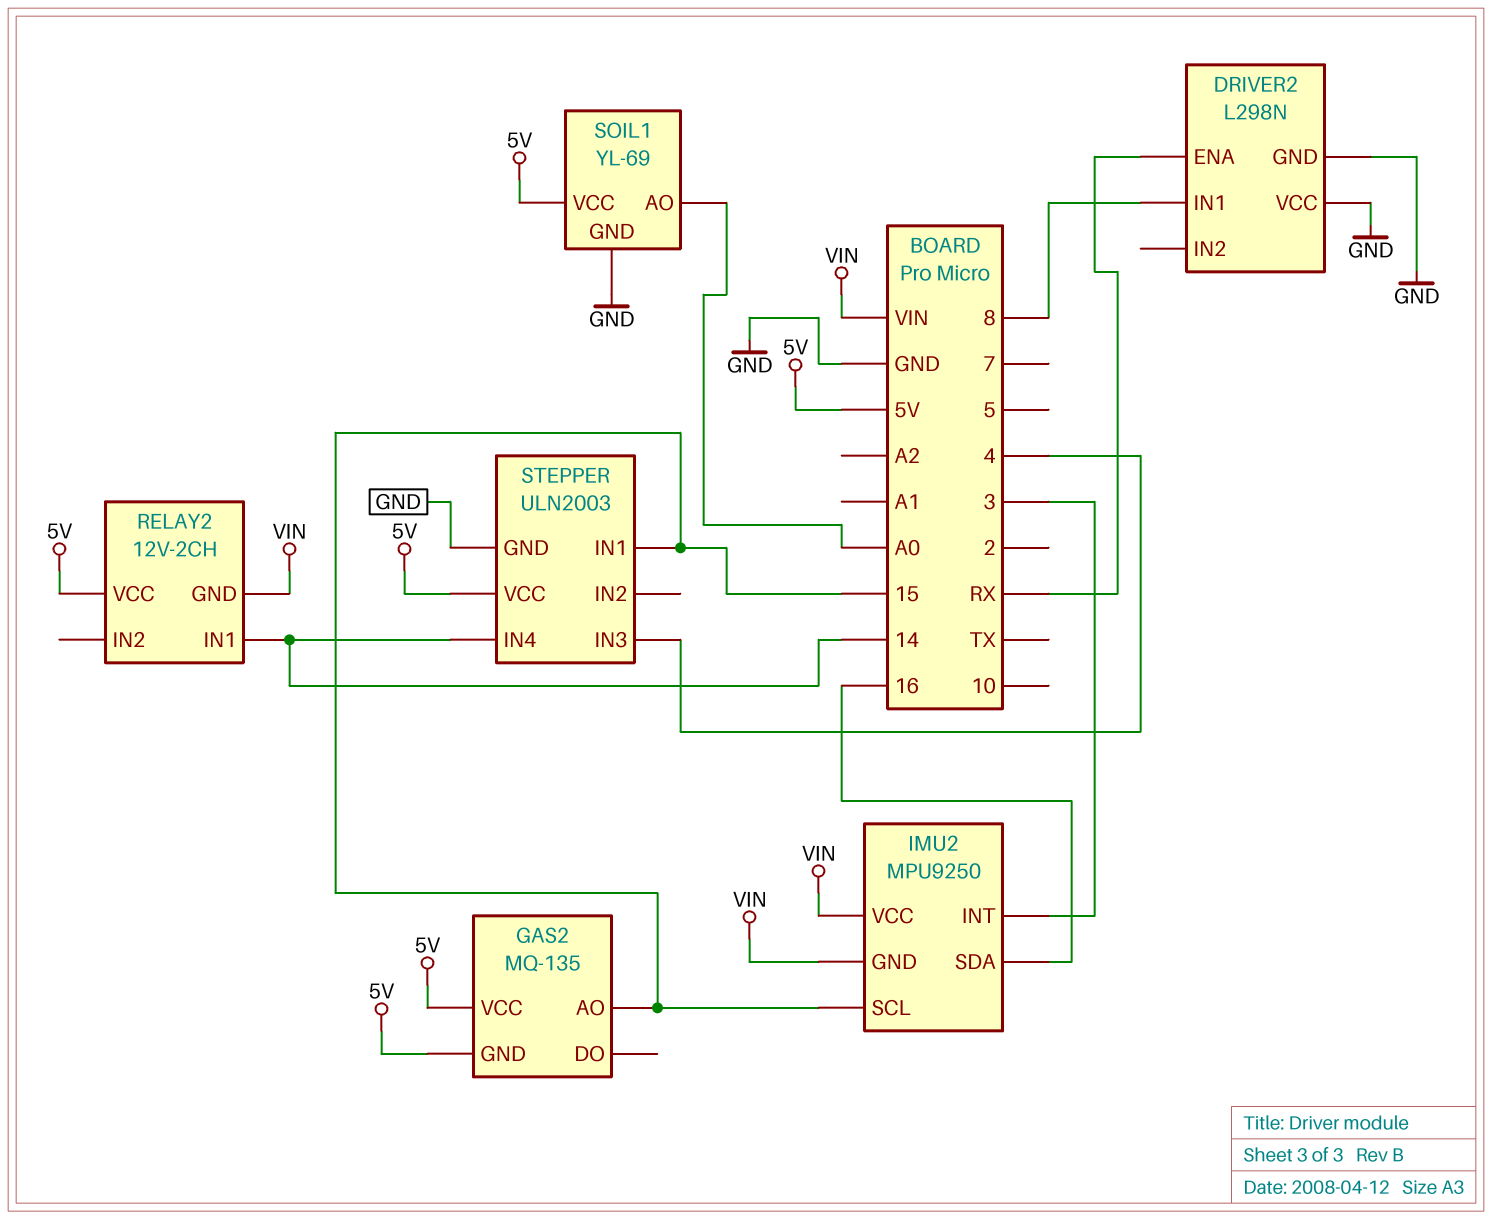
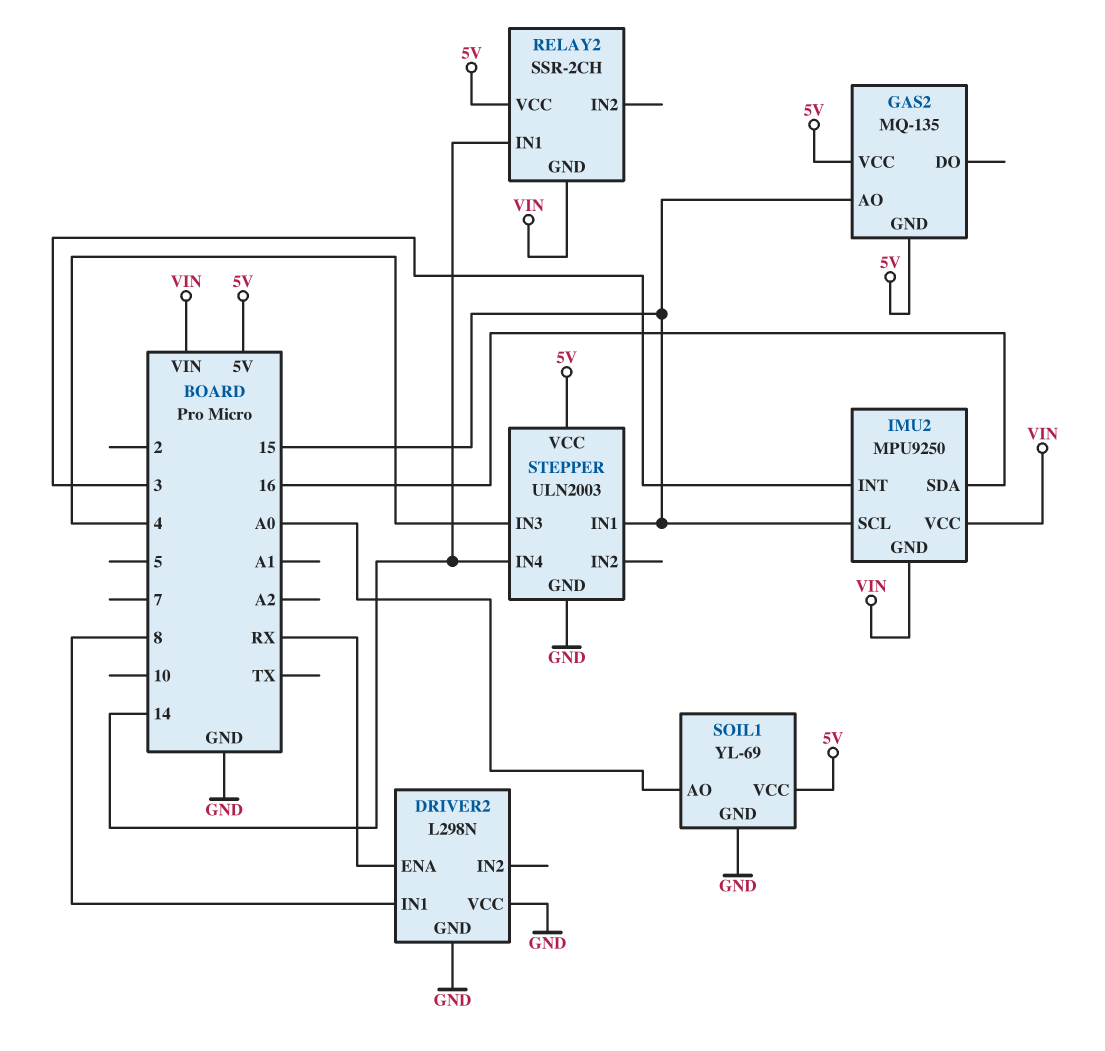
RELAY2: 12V-2CH -> SSR-2CH

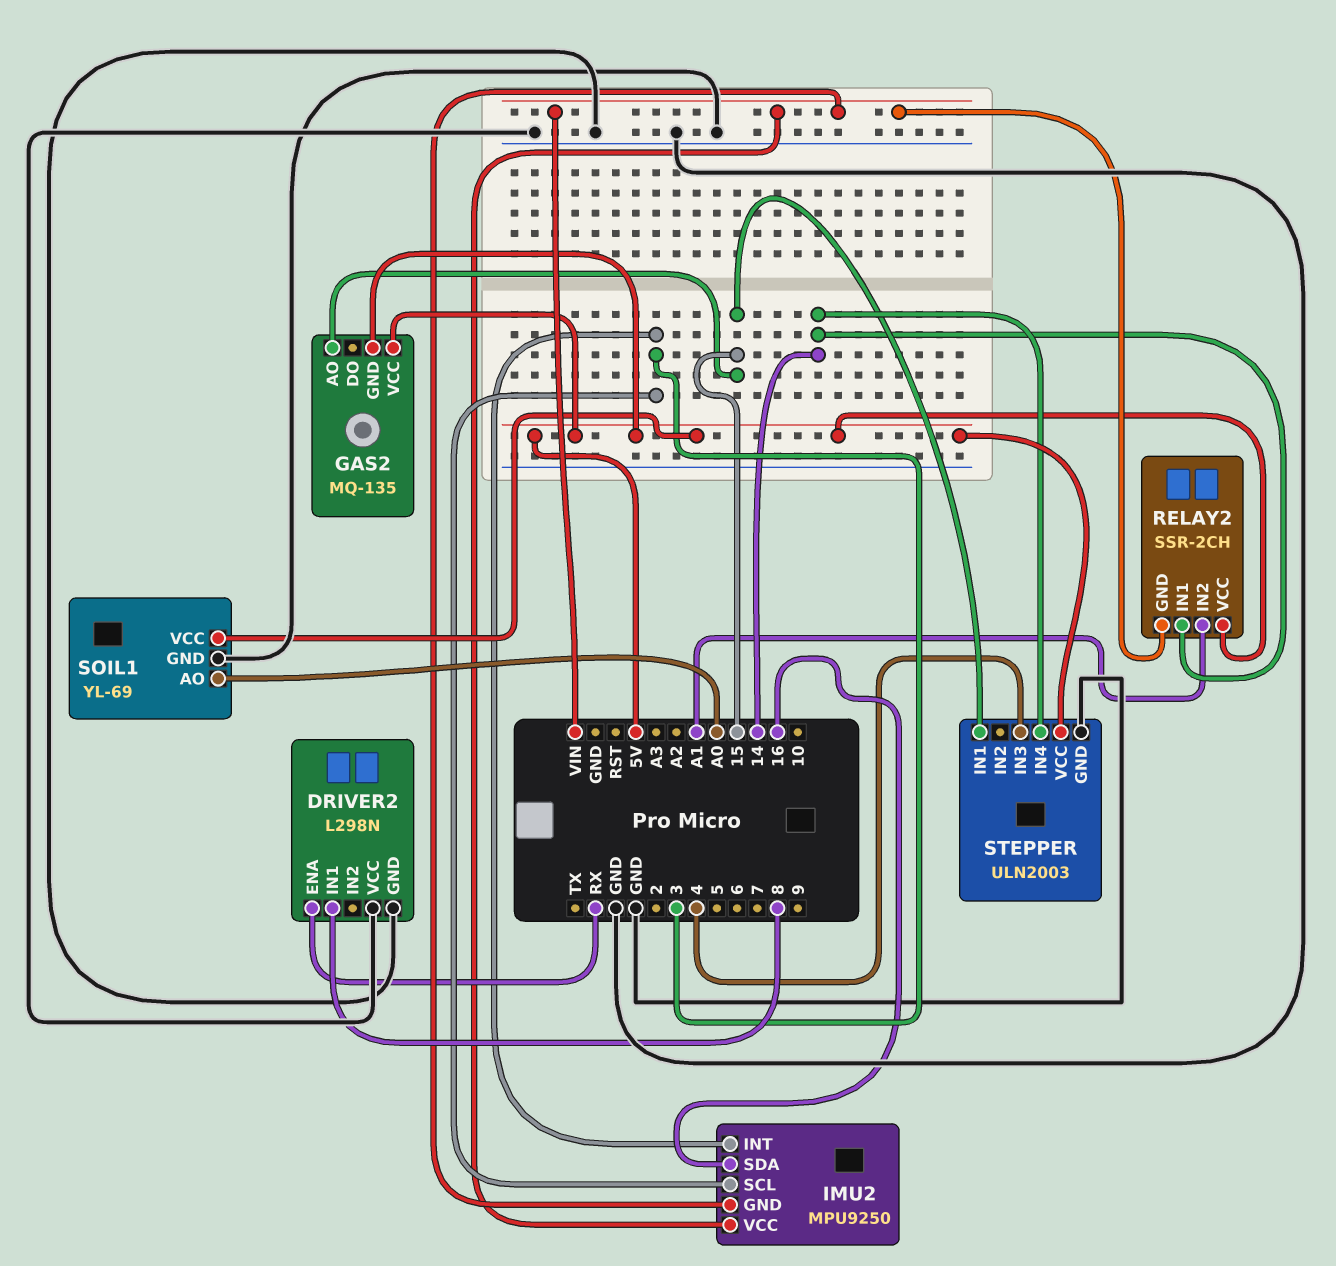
IMU2 pin SCL: 15 -> 3
RELAY2 pin IN2: none -> A1

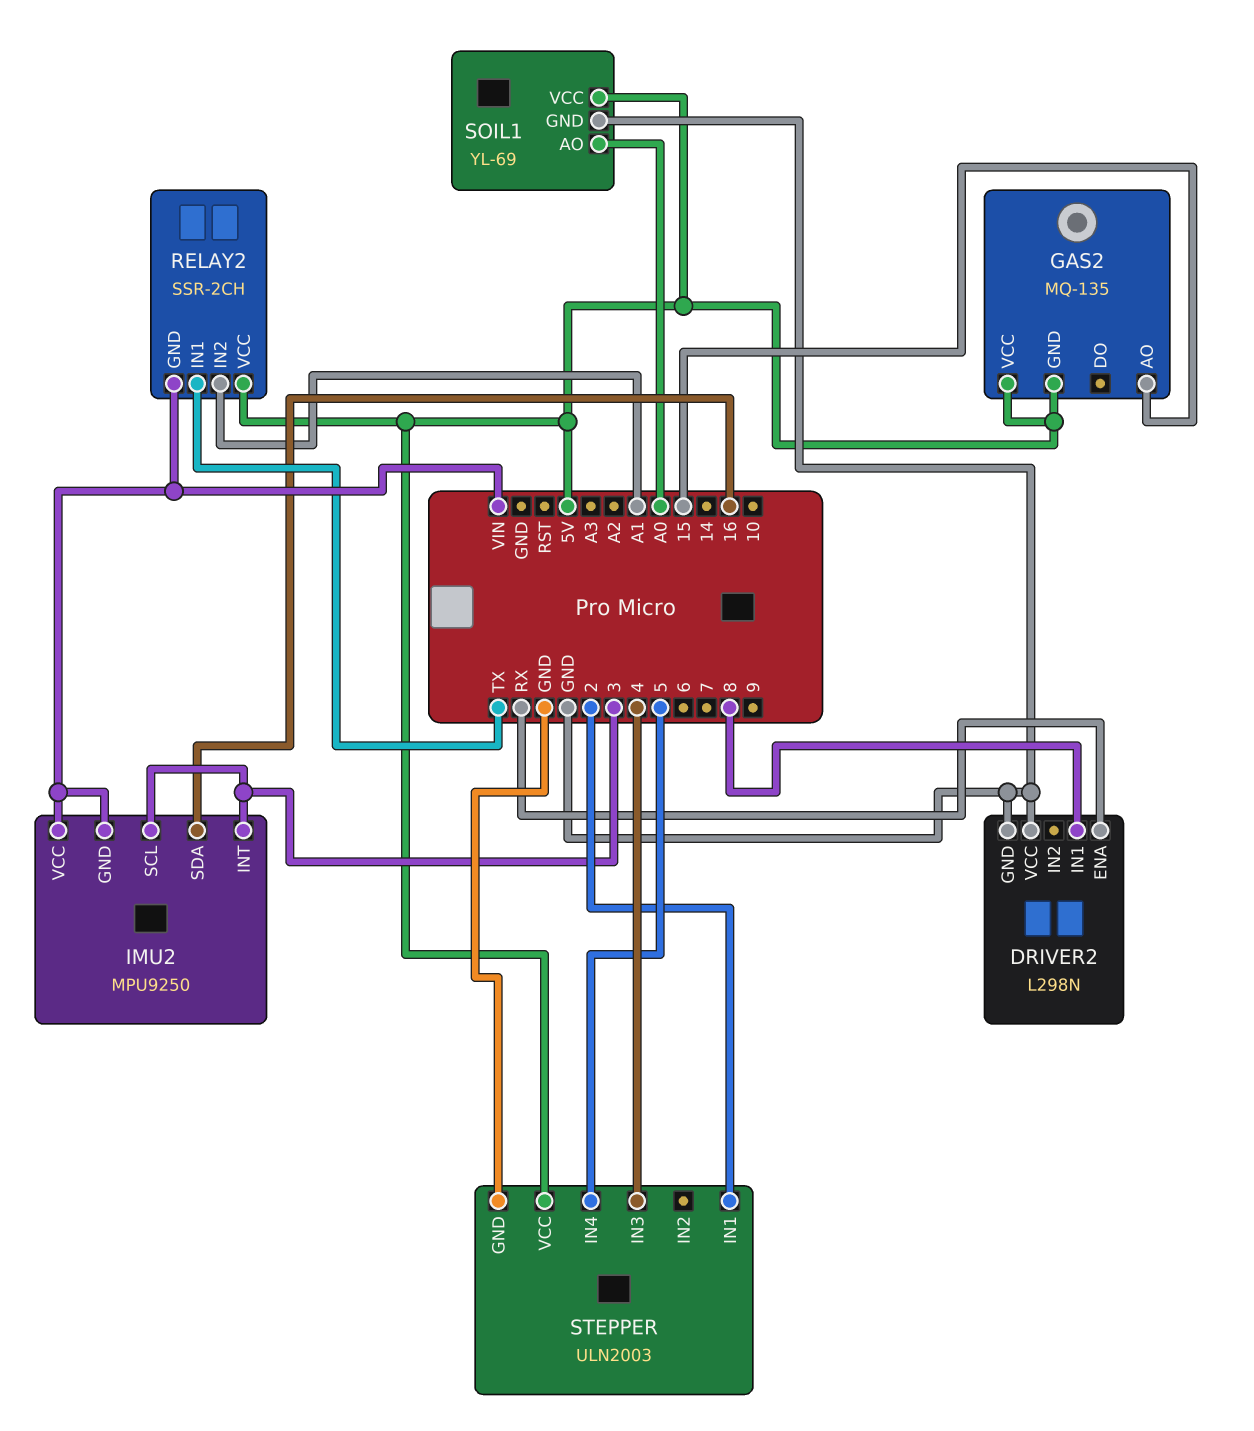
RELAY2 pin IN1: 14 -> TX
STEPPER pin IN1: 15 -> 2
STEPPER pin IN4: 14 -> 5

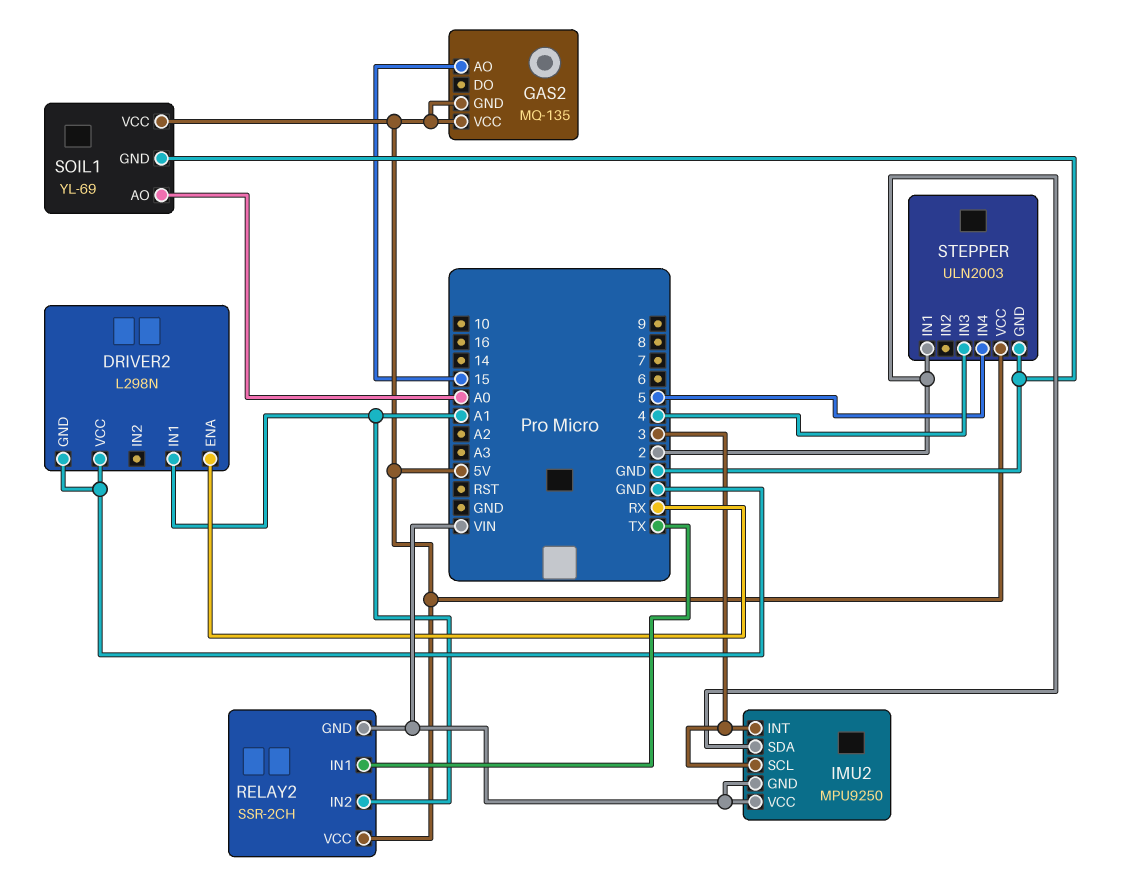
DRIVER2 pin IN1: 8 -> A1
IMU2 pin SDA: 16 -> 2

